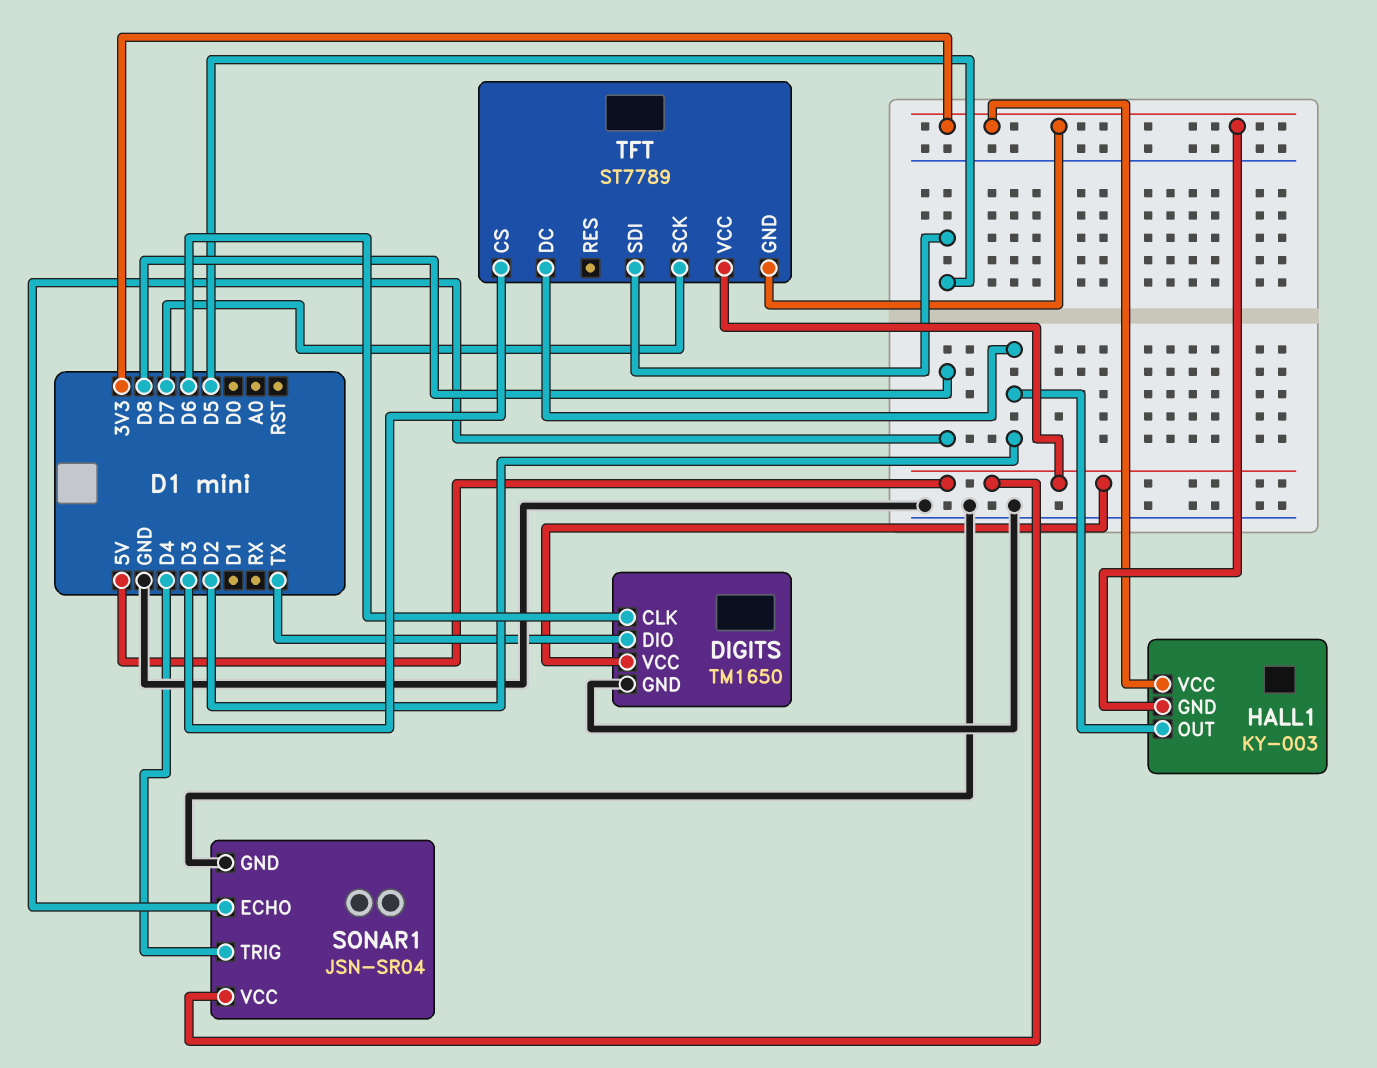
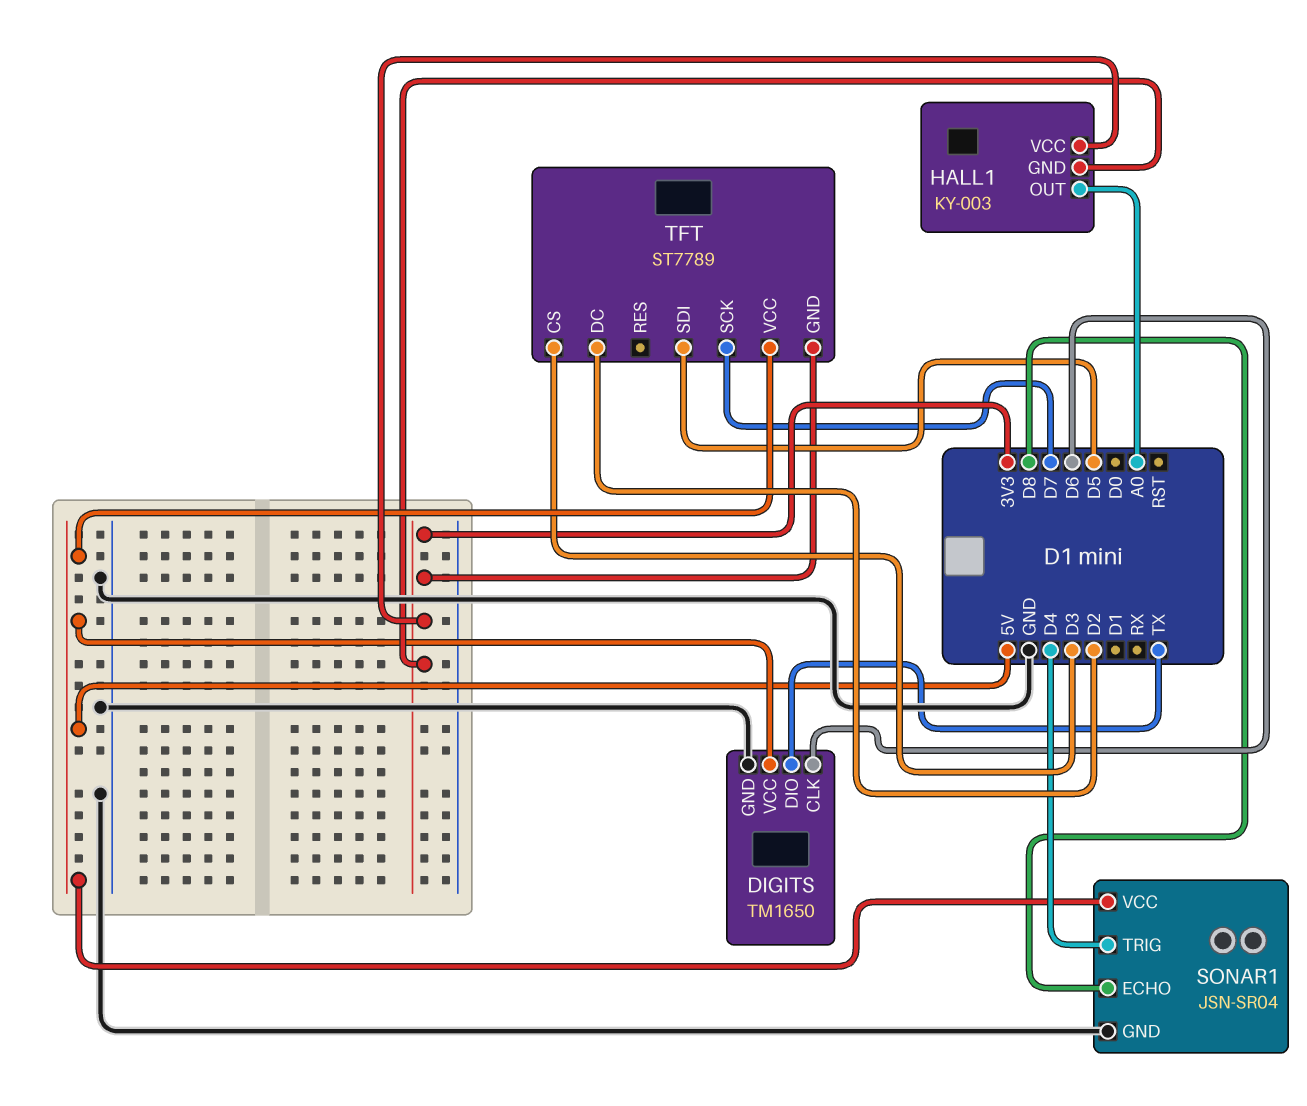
HALL1 pin OUT: D2 -> A0

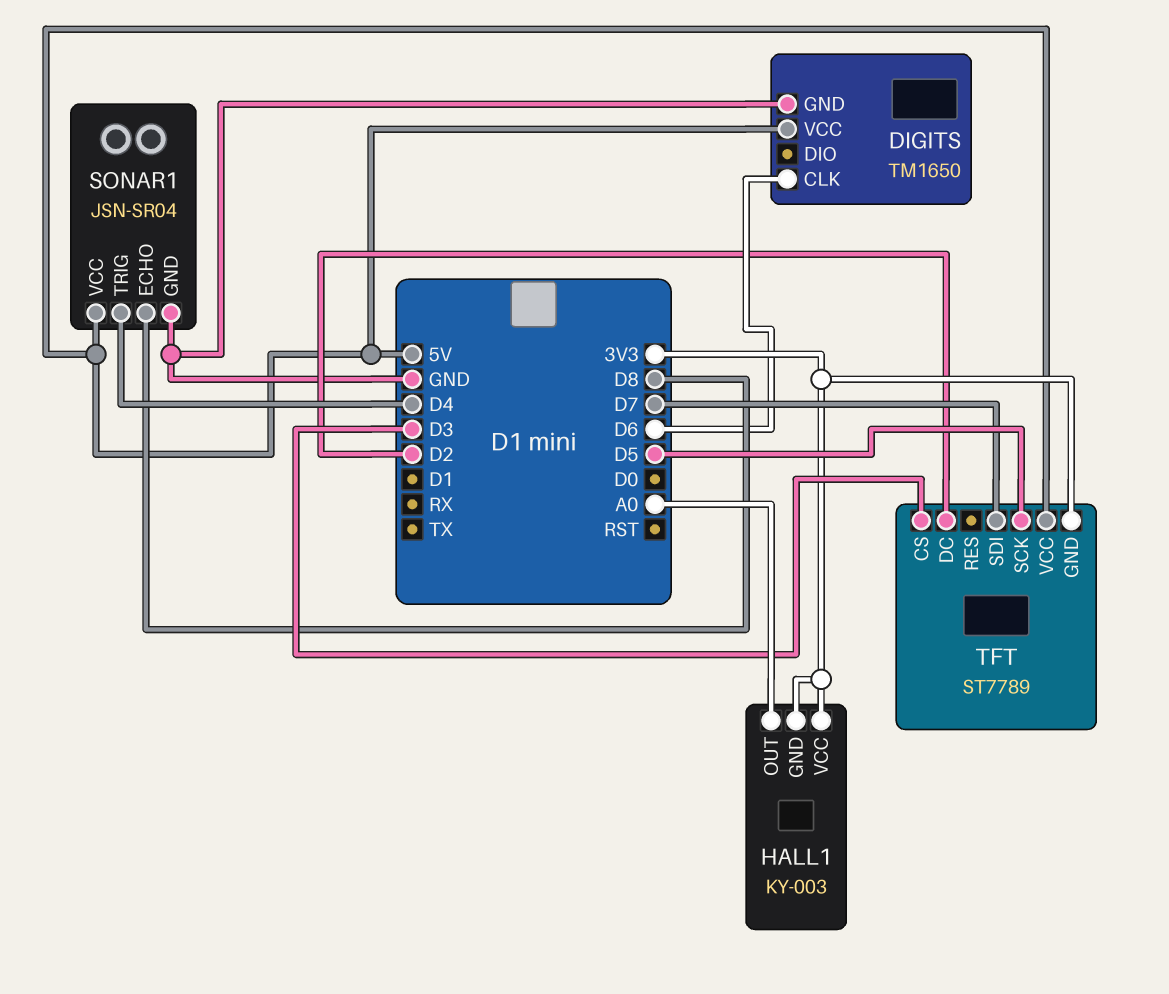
DIGITS pin DIO: TX -> none
TFT pin SCK: D7 -> D5
TFT pin SDI: D5 -> D7

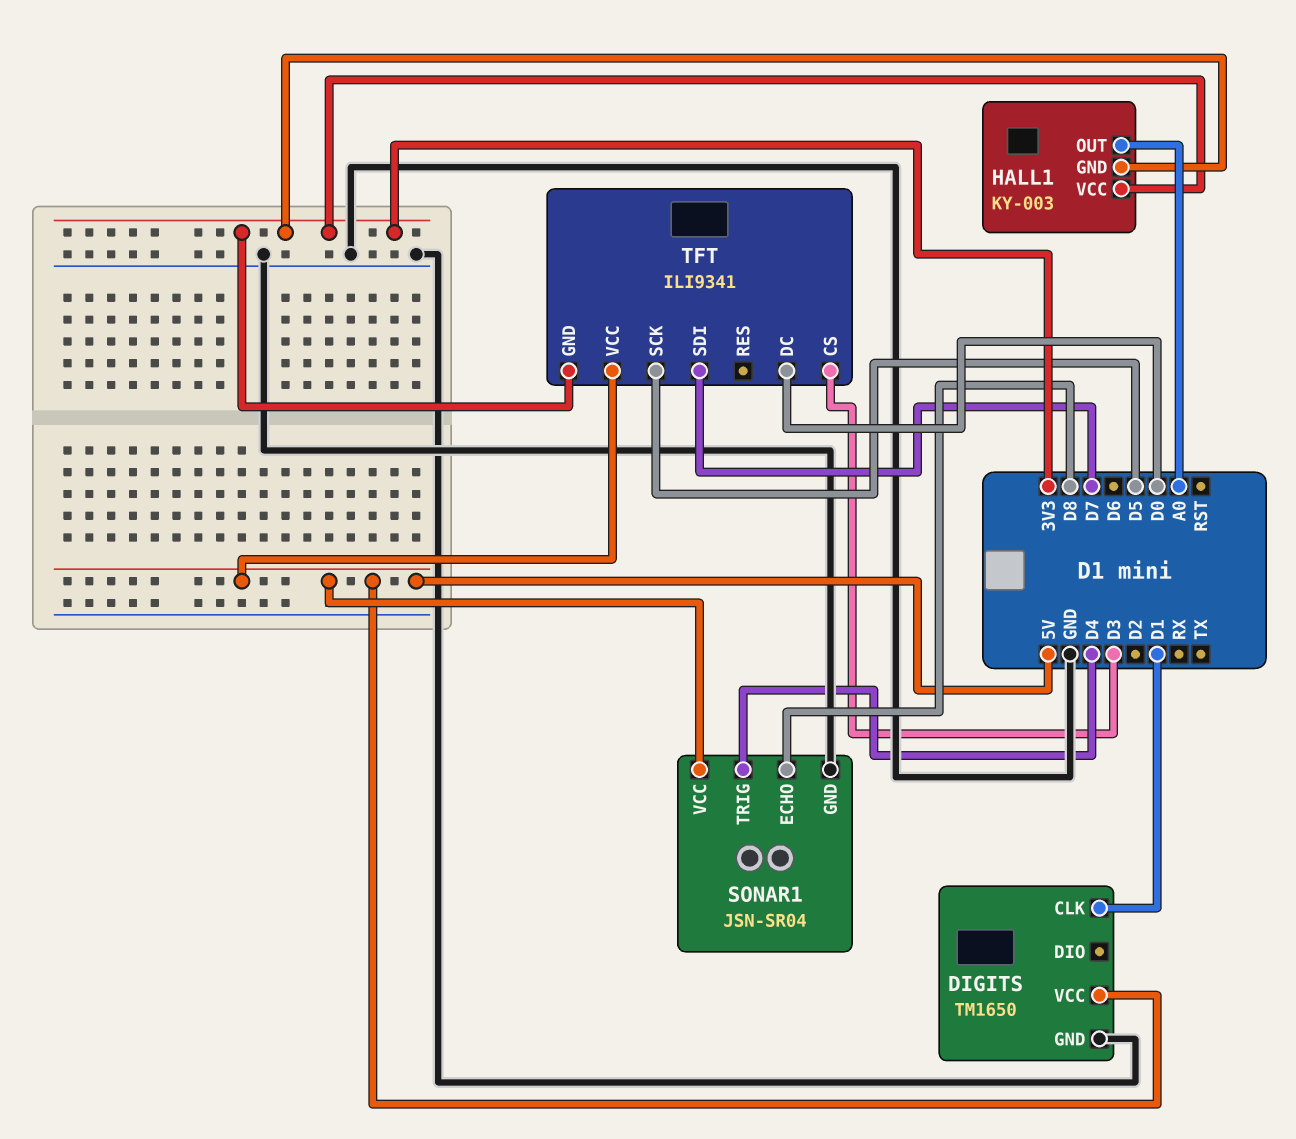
DIGITS pin CLK: D6 -> D1
TFT: ST7789 -> ILI9341
TFT pin DC: D2 -> D0

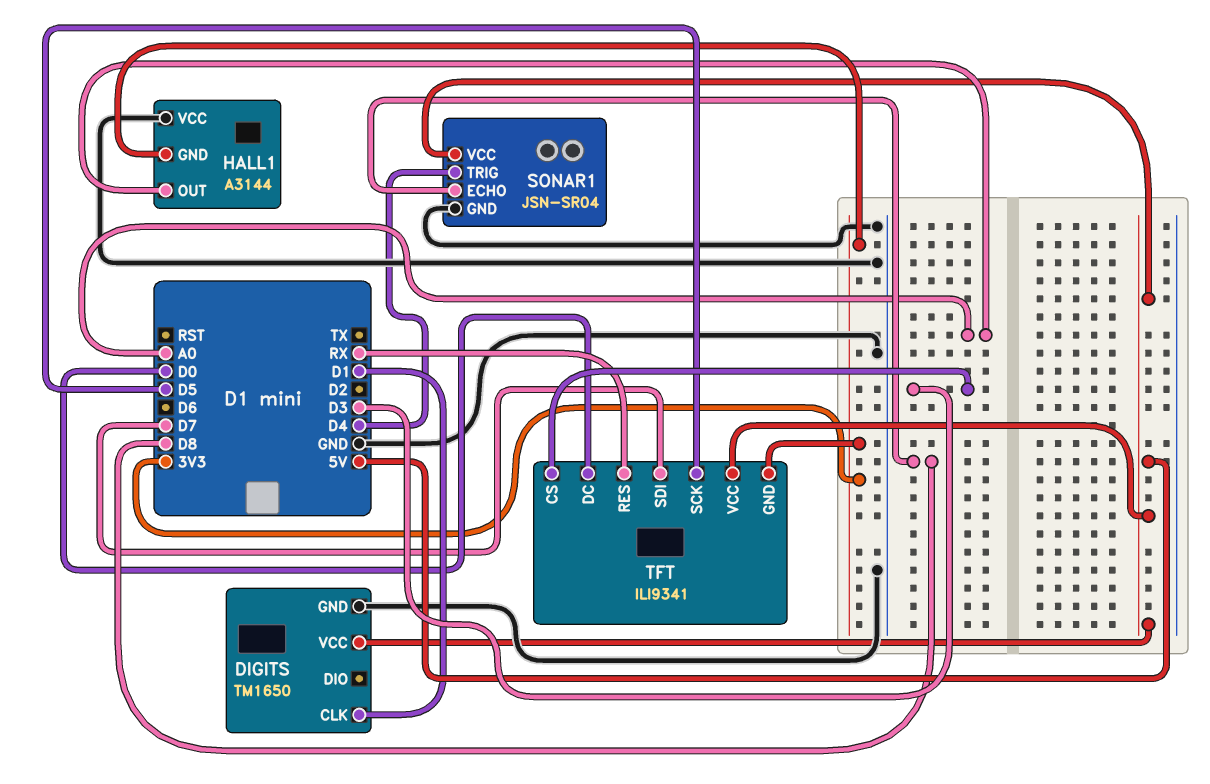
HALL1: KY-003 -> A3144
HALL1 pin VCC: 3V3 -> GND
TFT pin RES: none -> RX

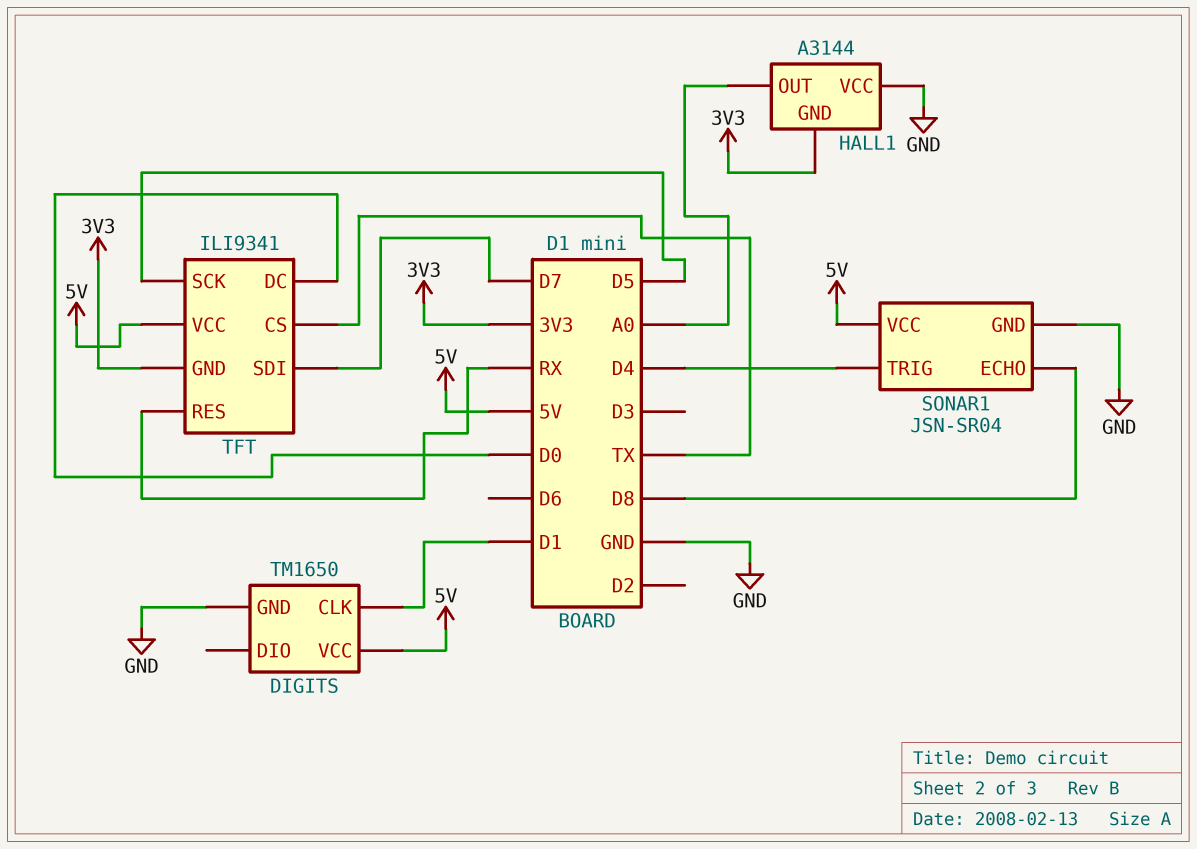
TFT pin CS: D3 -> TX

